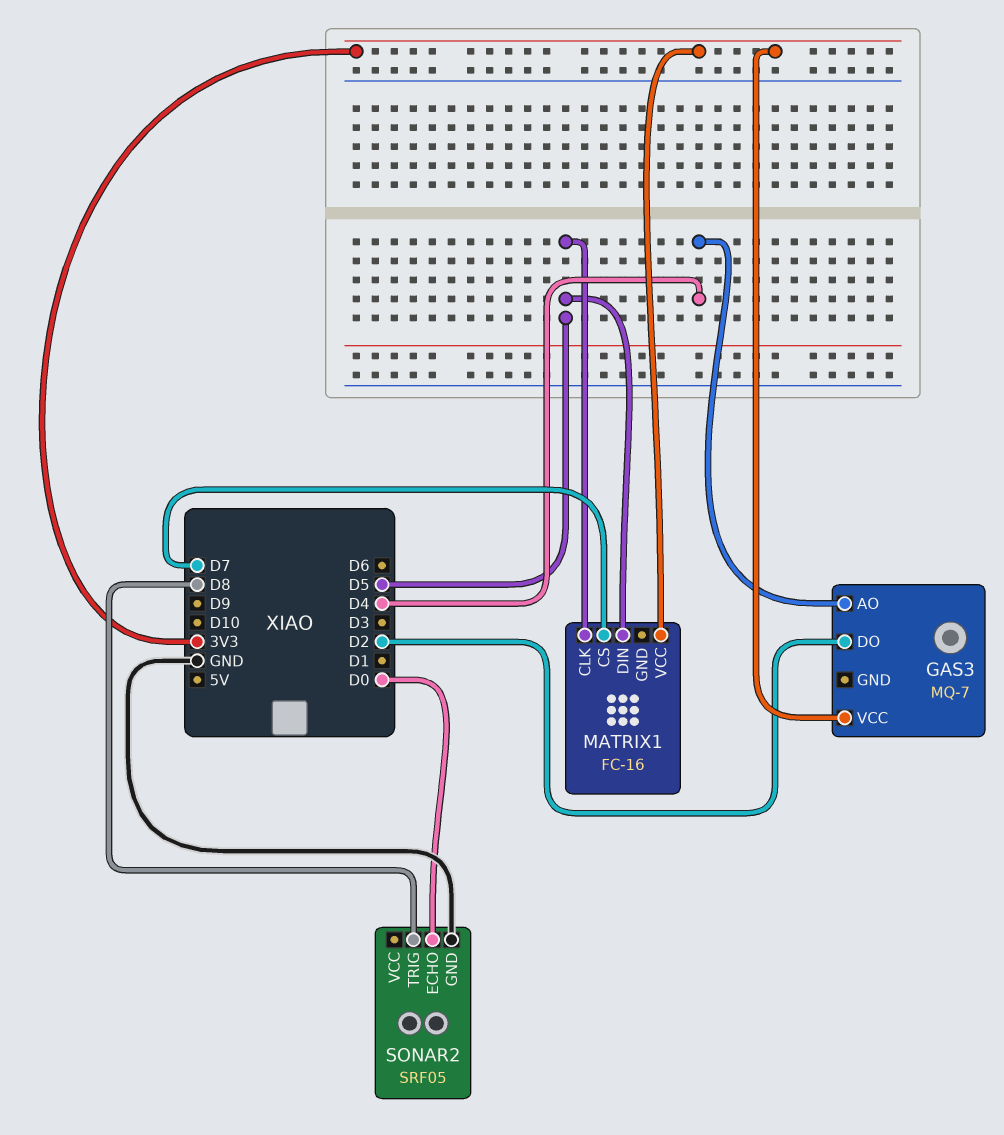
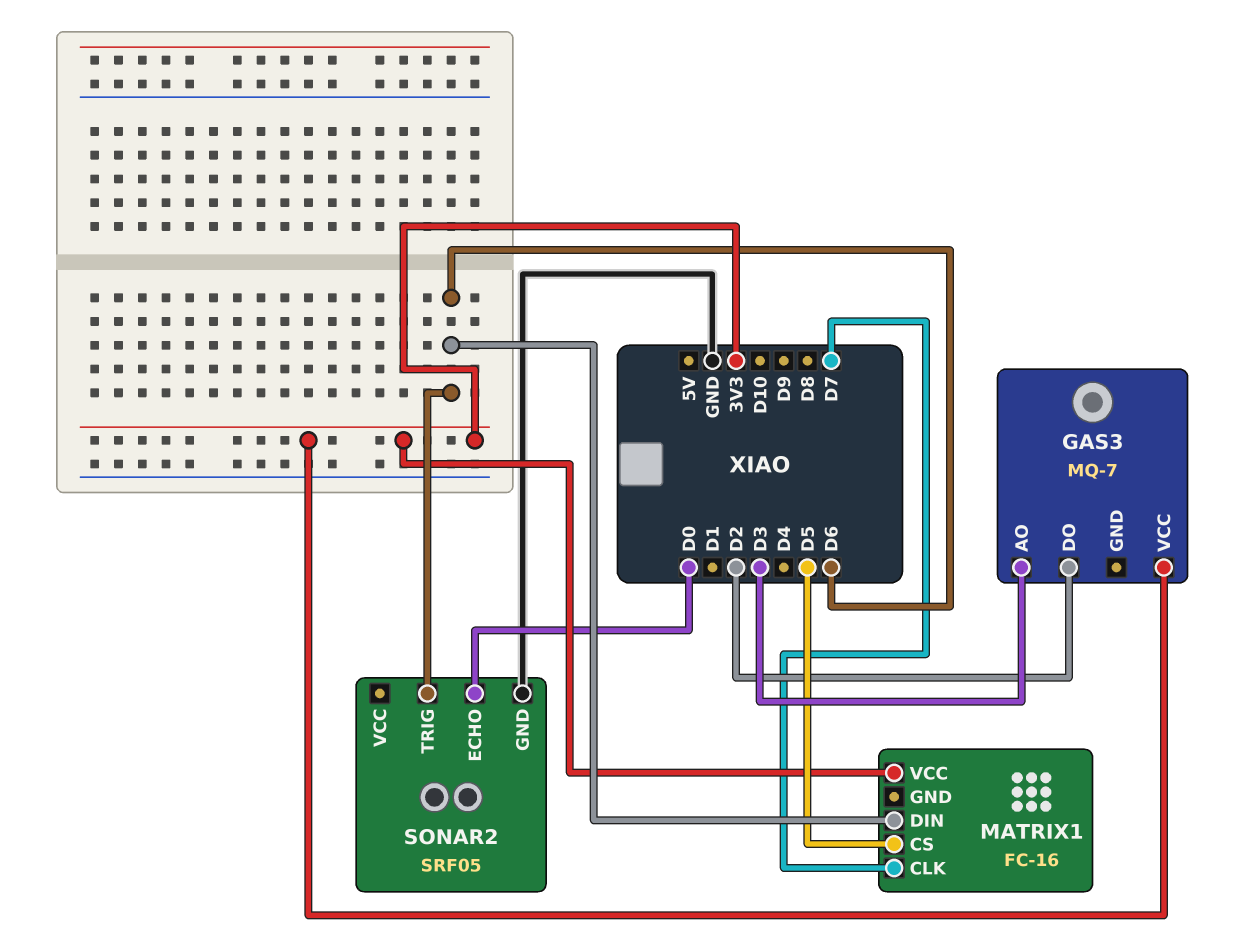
GAS3 pin AO: D4 -> D3
MATRIX1 pin CLK: D5 -> D7
MATRIX1 pin CS: D7 -> D5
MATRIX1 pin DIN: D5 -> D6
SONAR2 pin TRIG: D8 -> D6

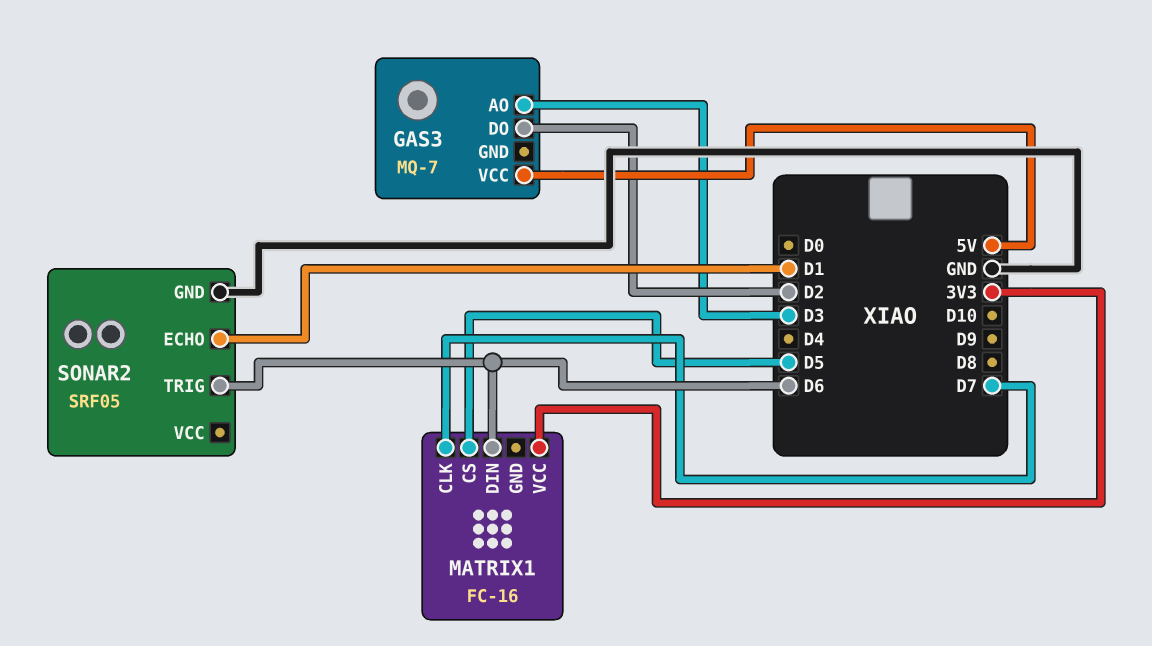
GAS3 pin VCC: 3V3 -> 5V
SONAR2 pin ECHO: D0 -> D1

